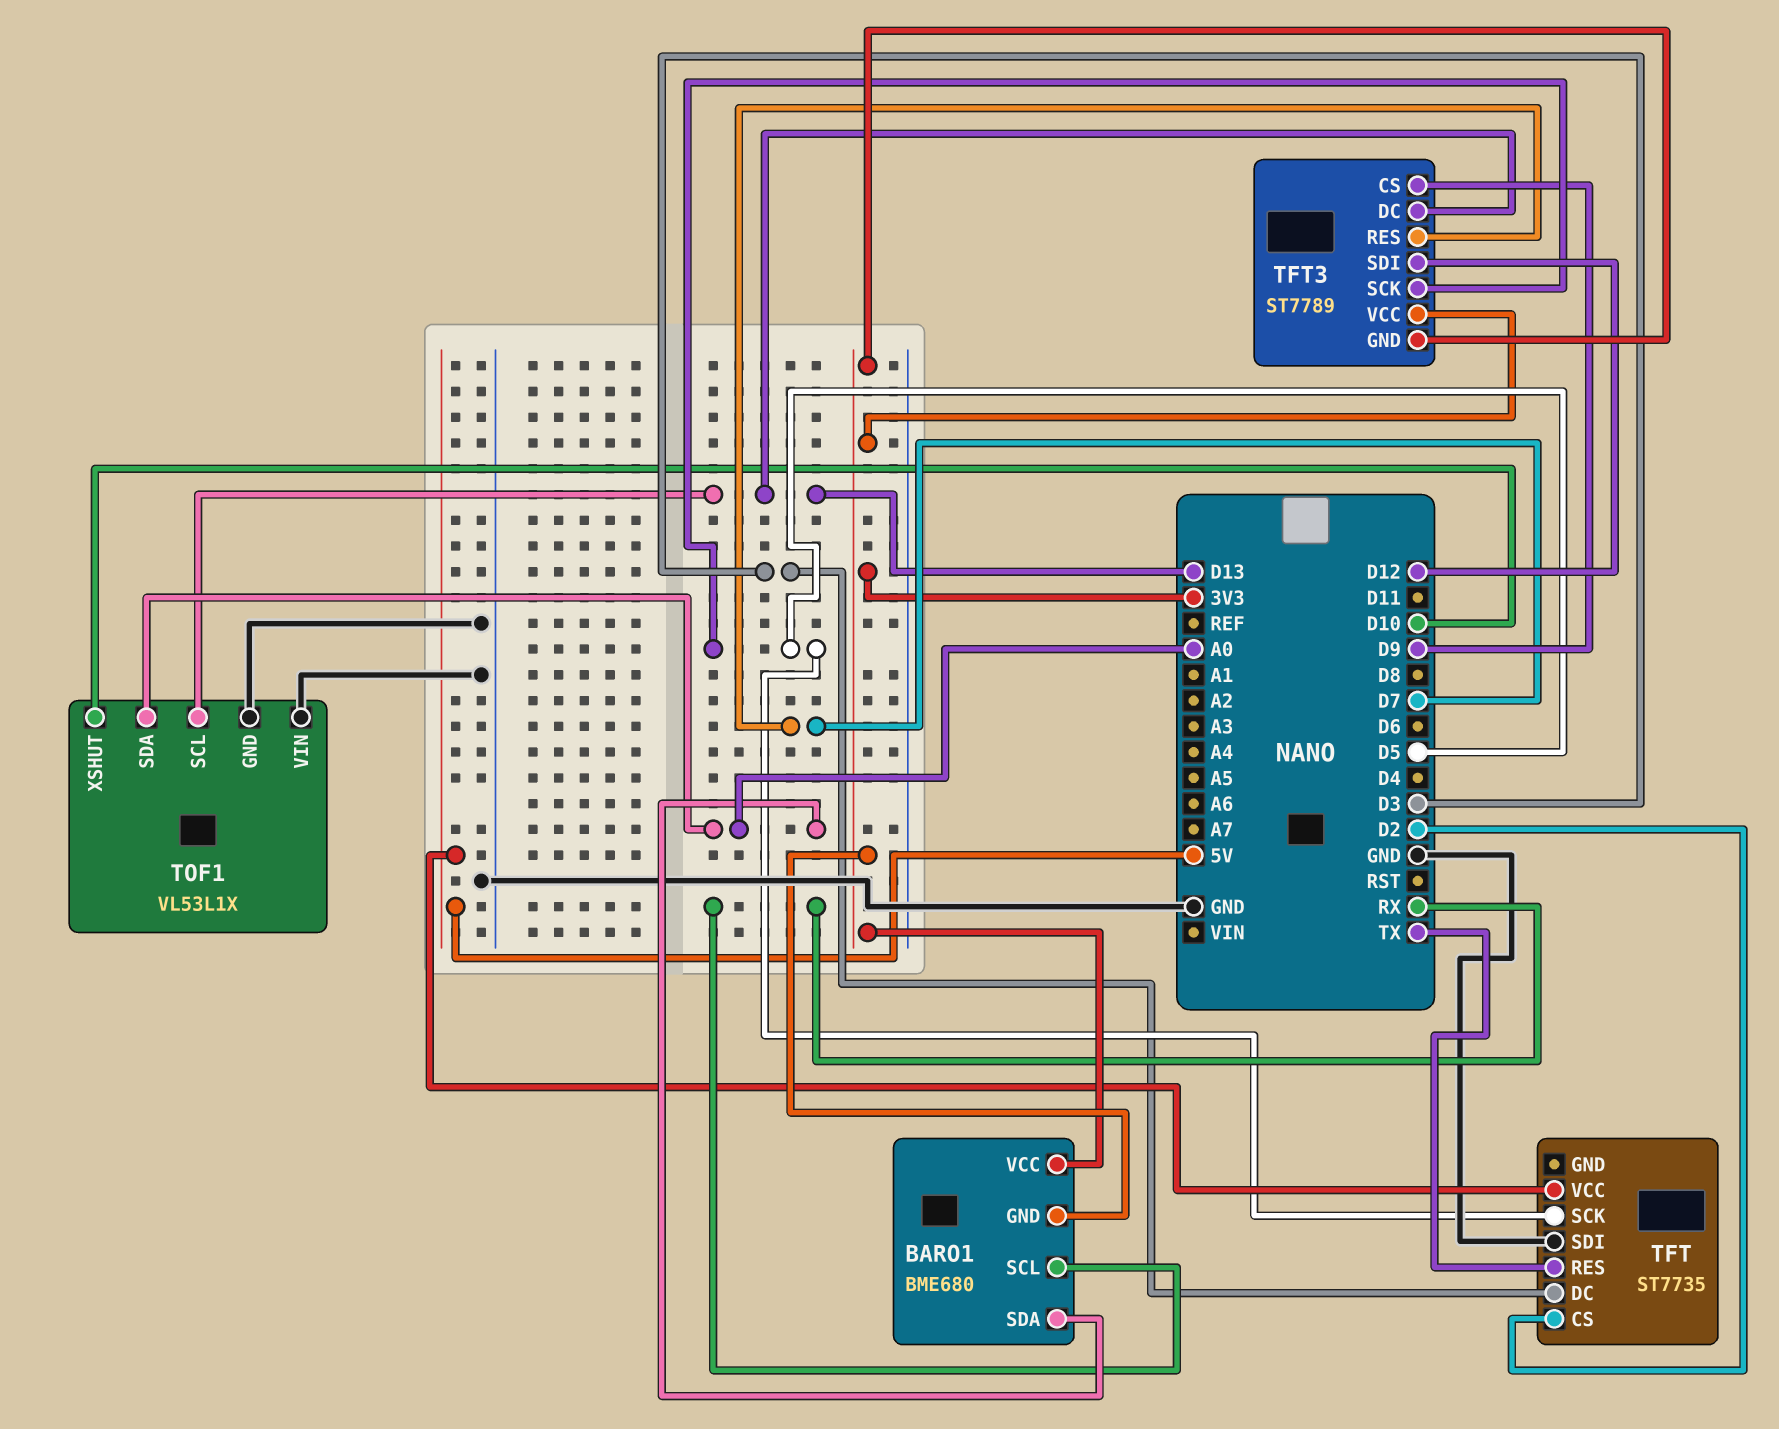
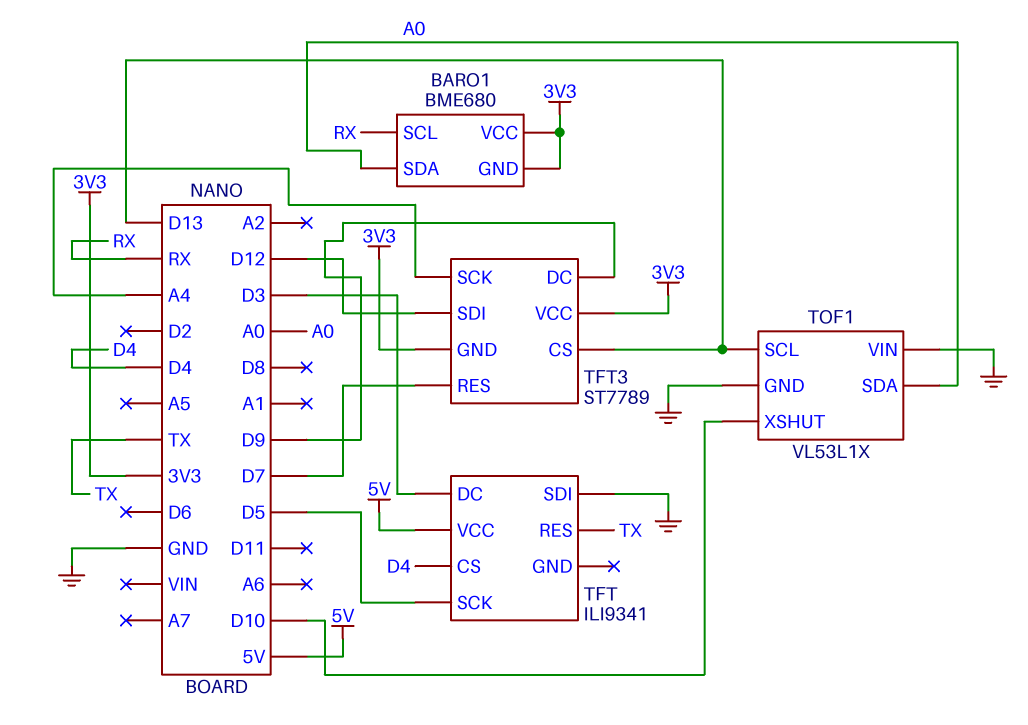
TFT: ST7735 -> ILI9341
TFT pin CS: D2 -> D4
TFT3 pin CS: D9 -> D13
TFT3 pin DC: D13 -> D9
TFT3 pin SCK: D5 -> A4

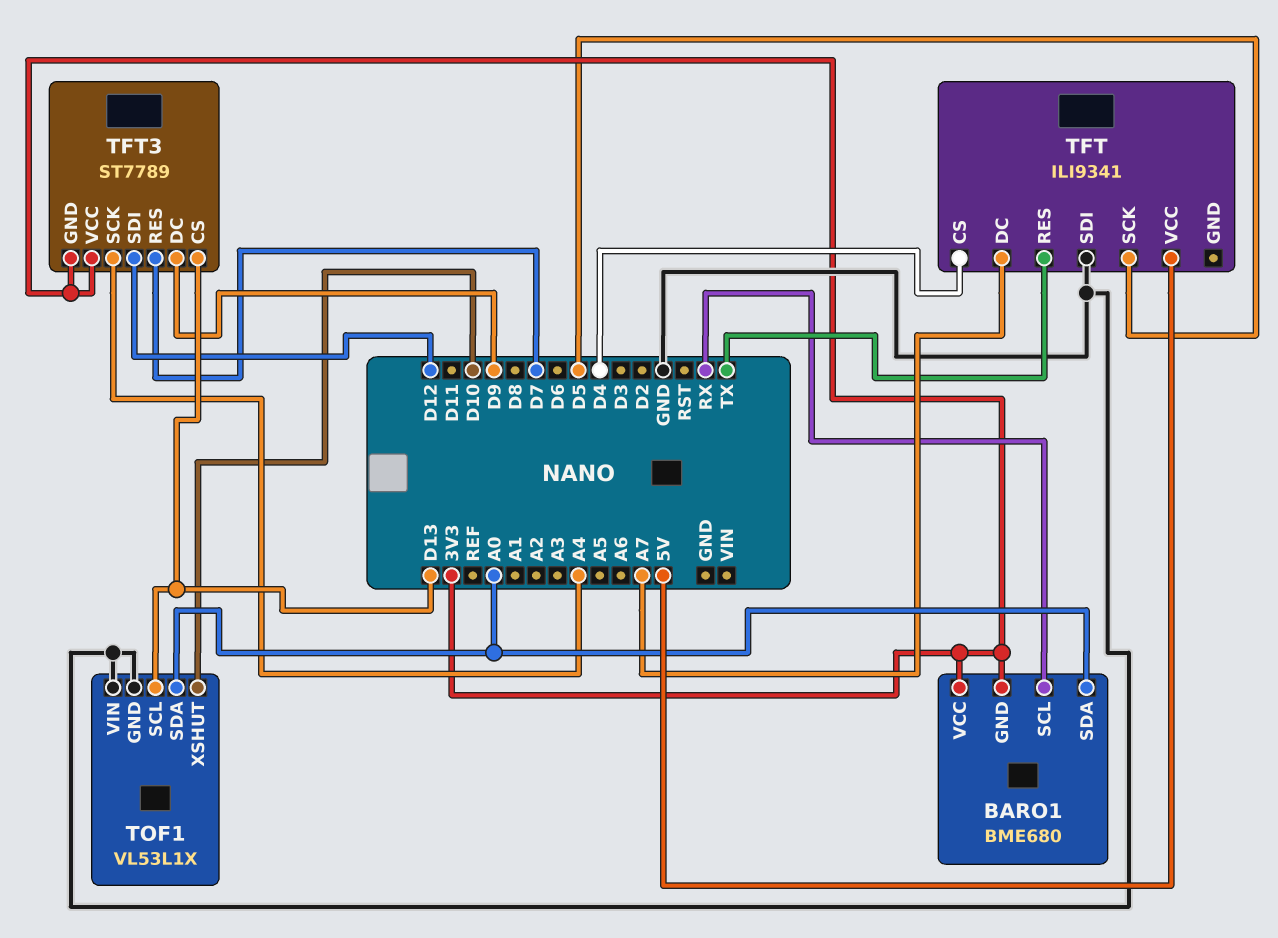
TFT pin DC: D3 -> A7

